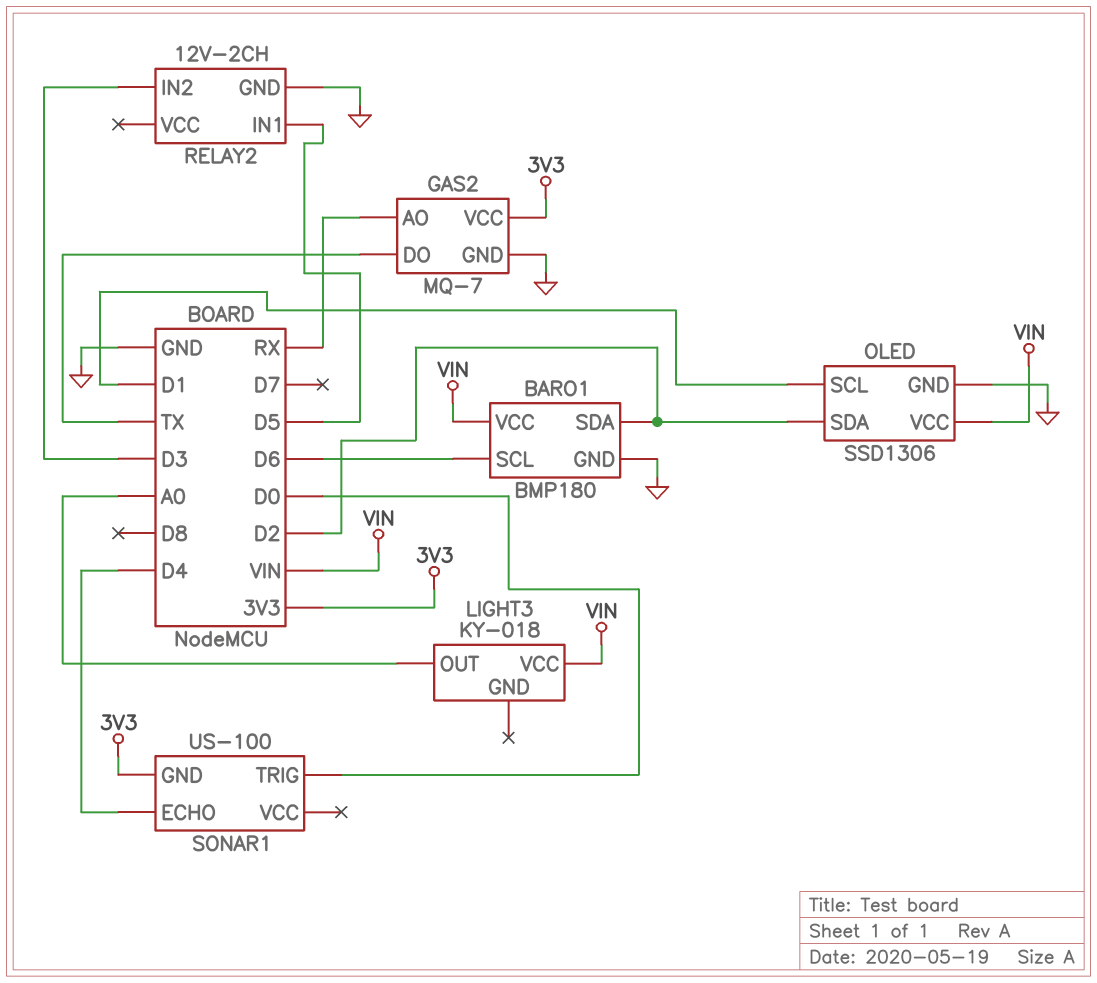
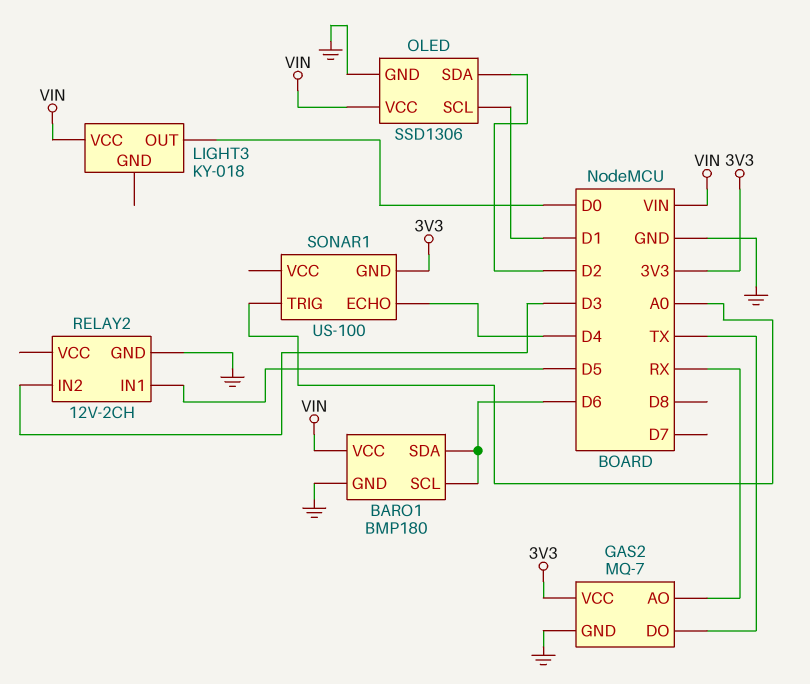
BARO1 pin SDA: D2 -> D6
LIGHT3 pin OUT: A0 -> D0
SONAR1 pin TRIG: D0 -> A0

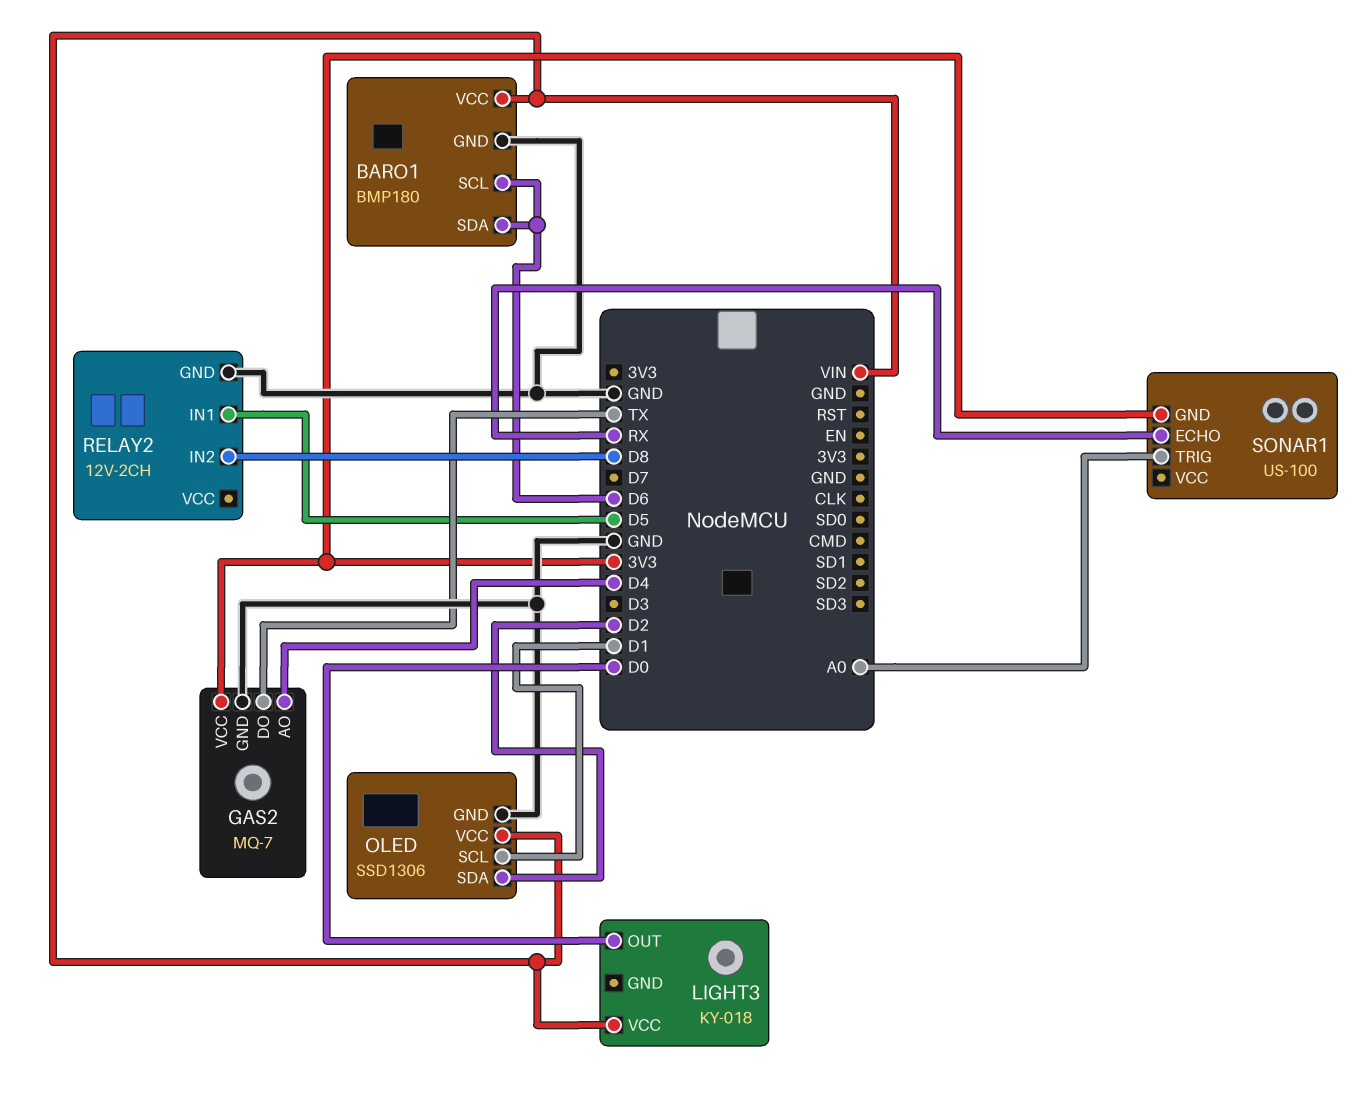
GAS2 pin AO: RX -> D4
RELAY2 pin IN2: D3 -> D8
SONAR1 pin ECHO: D4 -> RX

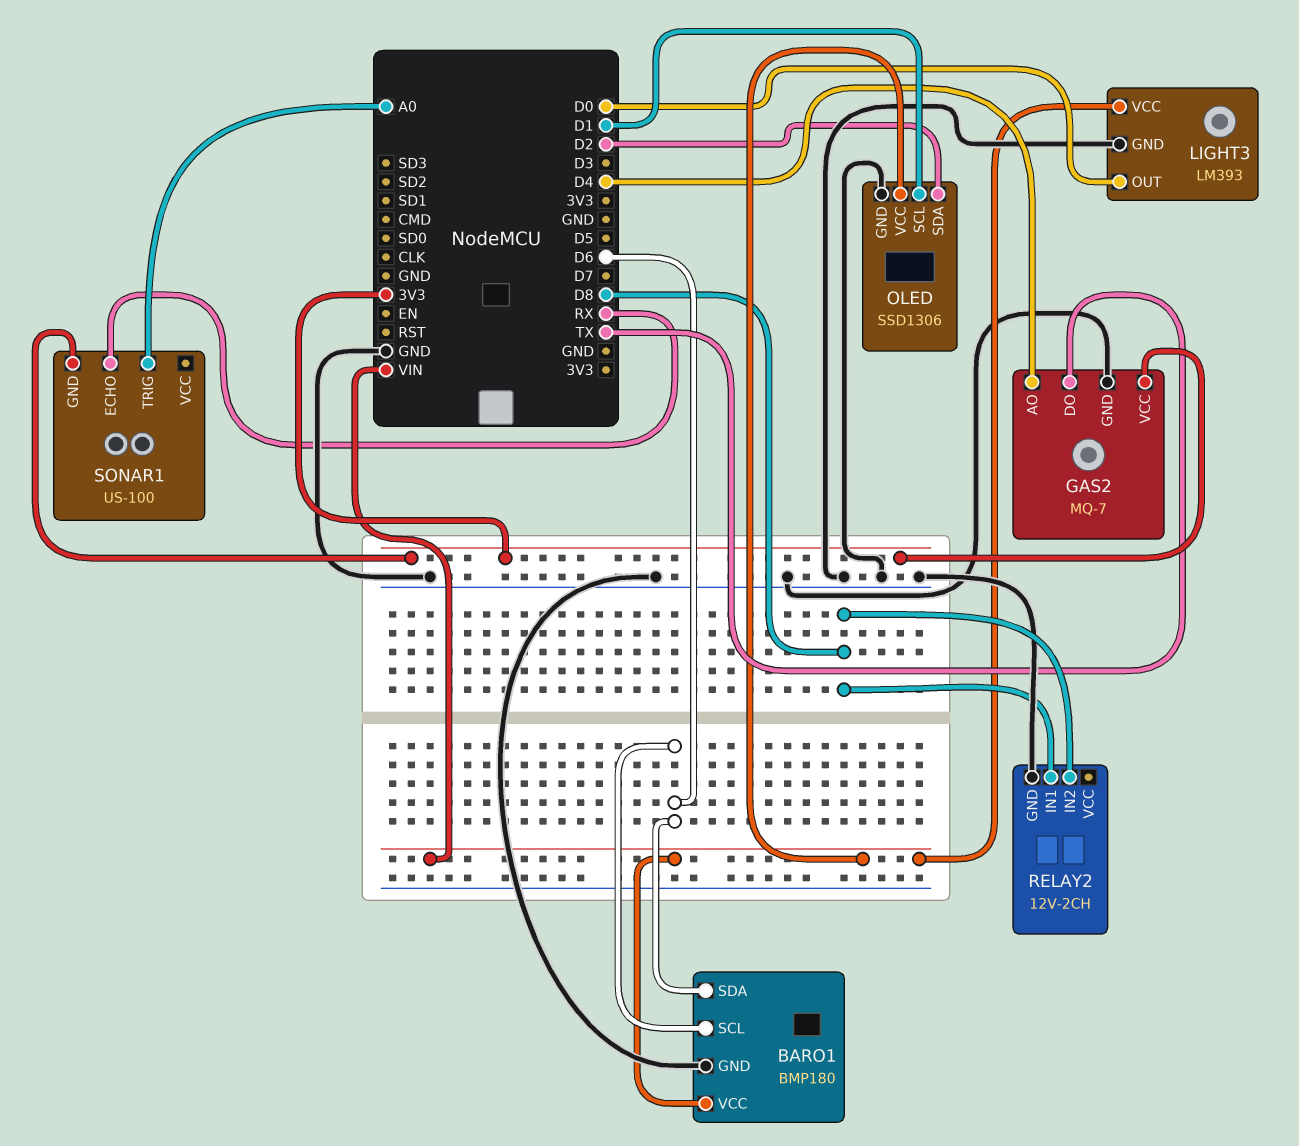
LIGHT3: KY-018 -> LM393
LIGHT3 pin GND: none -> GND
RELAY2 pin IN1: D5 -> D8

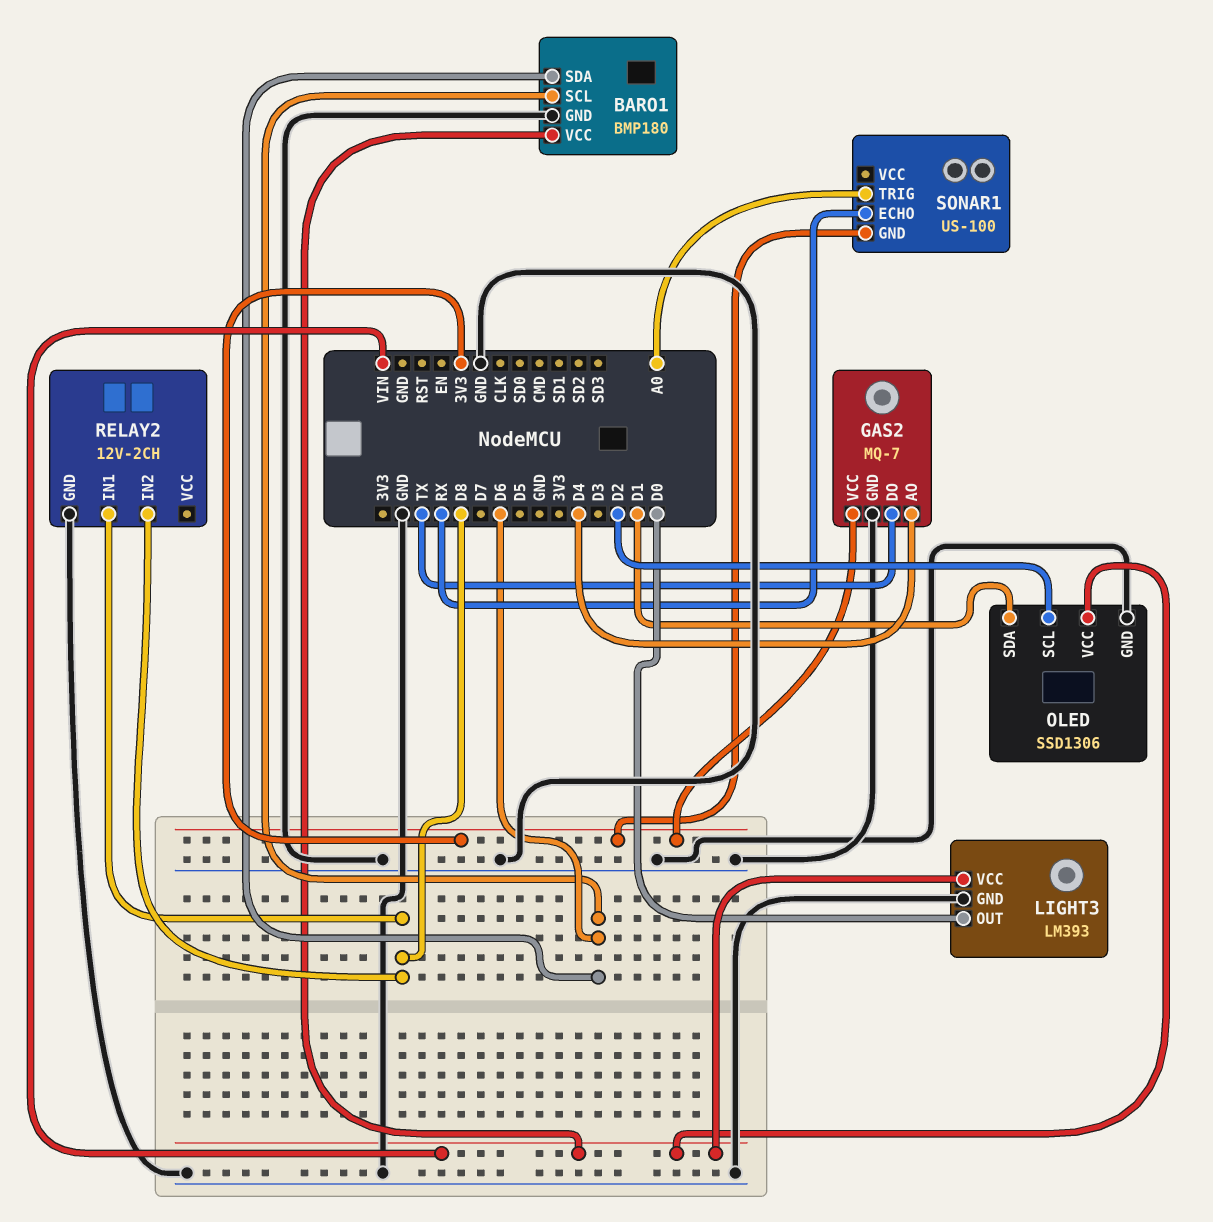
OLED pin SCL: D1 -> D2
OLED pin SDA: D2 -> D1

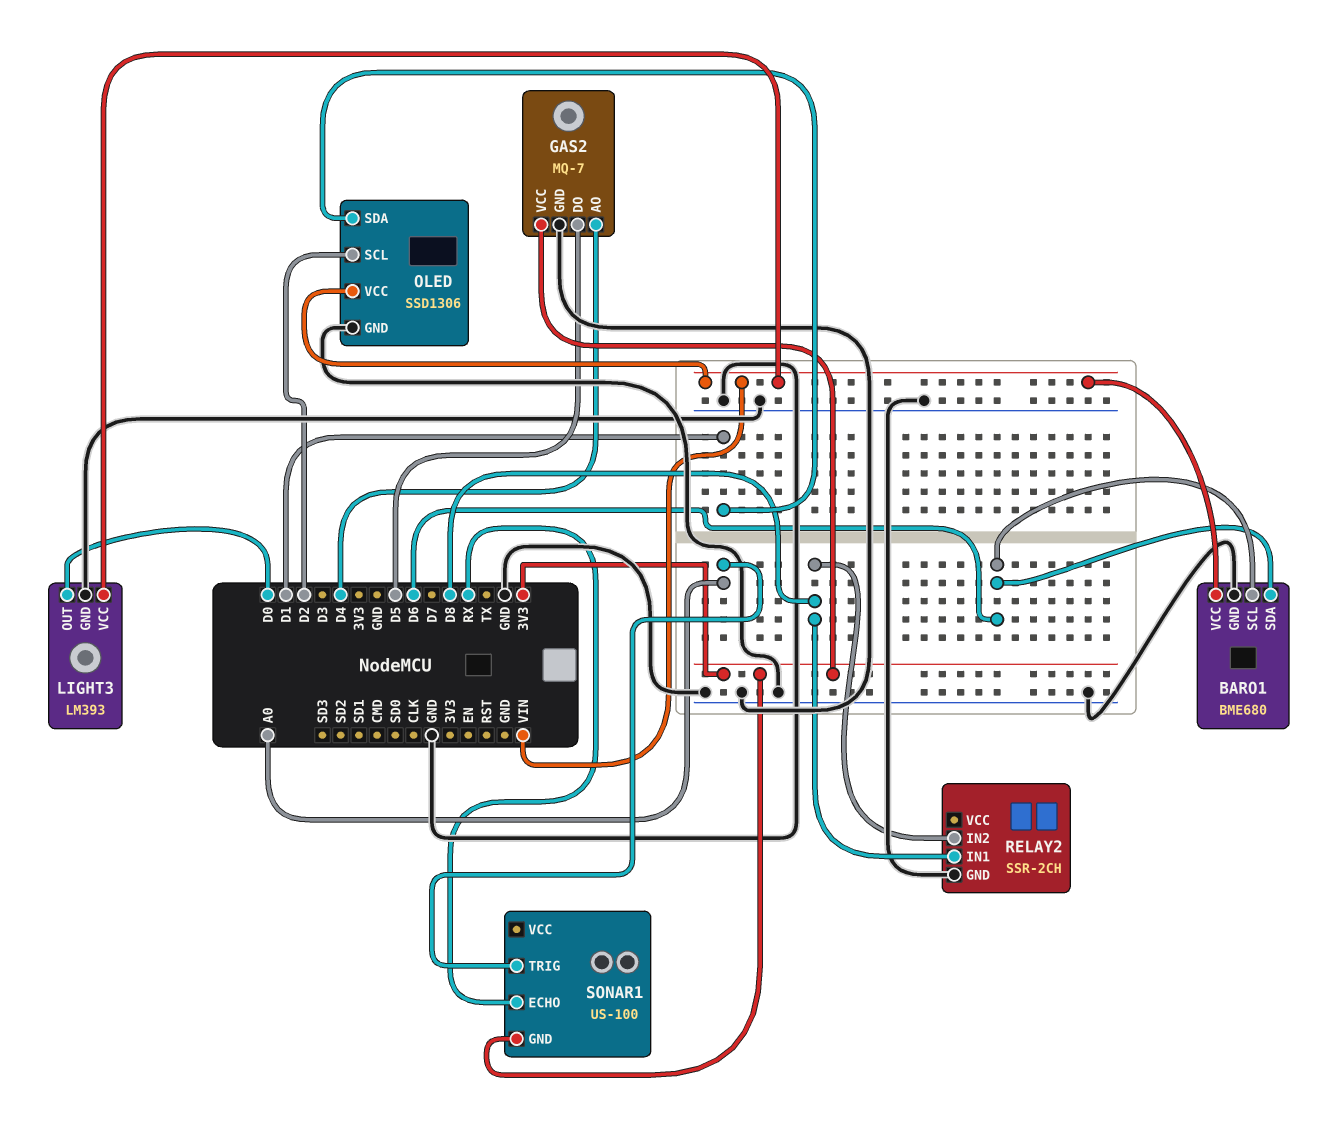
BARO1: BMP180 -> BME680
GAS2 pin DO: TX -> D5
RELAY2: 12V-2CH -> SSR-2CH

